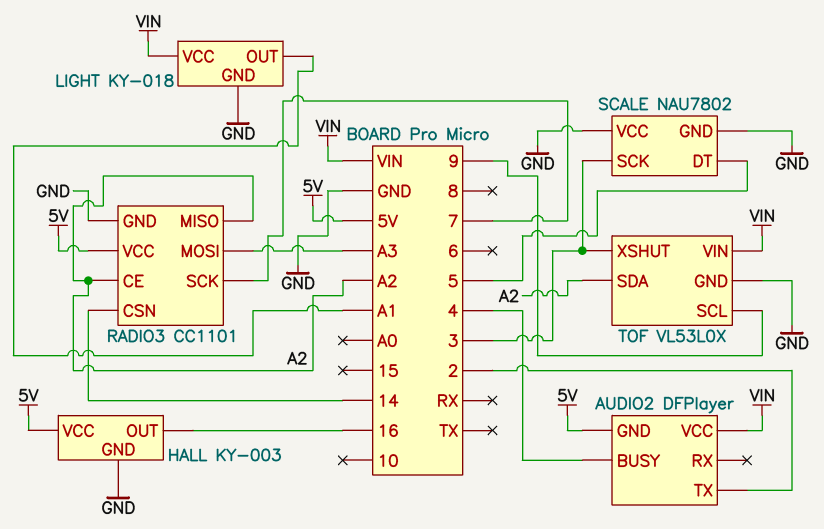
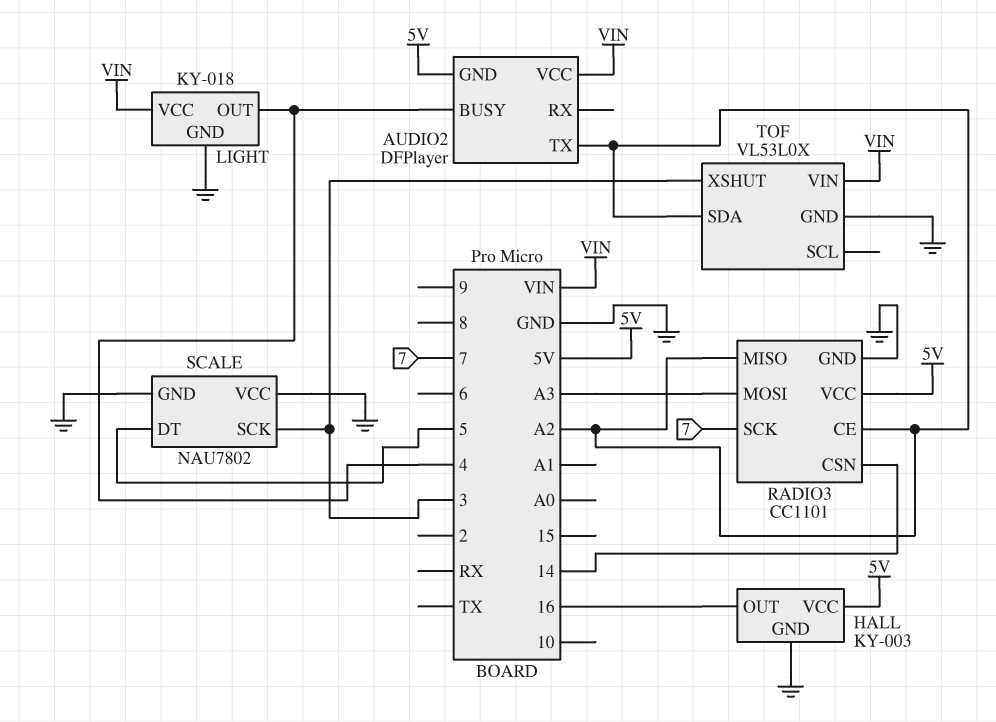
AUDIO2 pin TX: 2 -> A2
LIGHT pin OUT: A1 -> 4
TOF pin SCL: 9 -> none

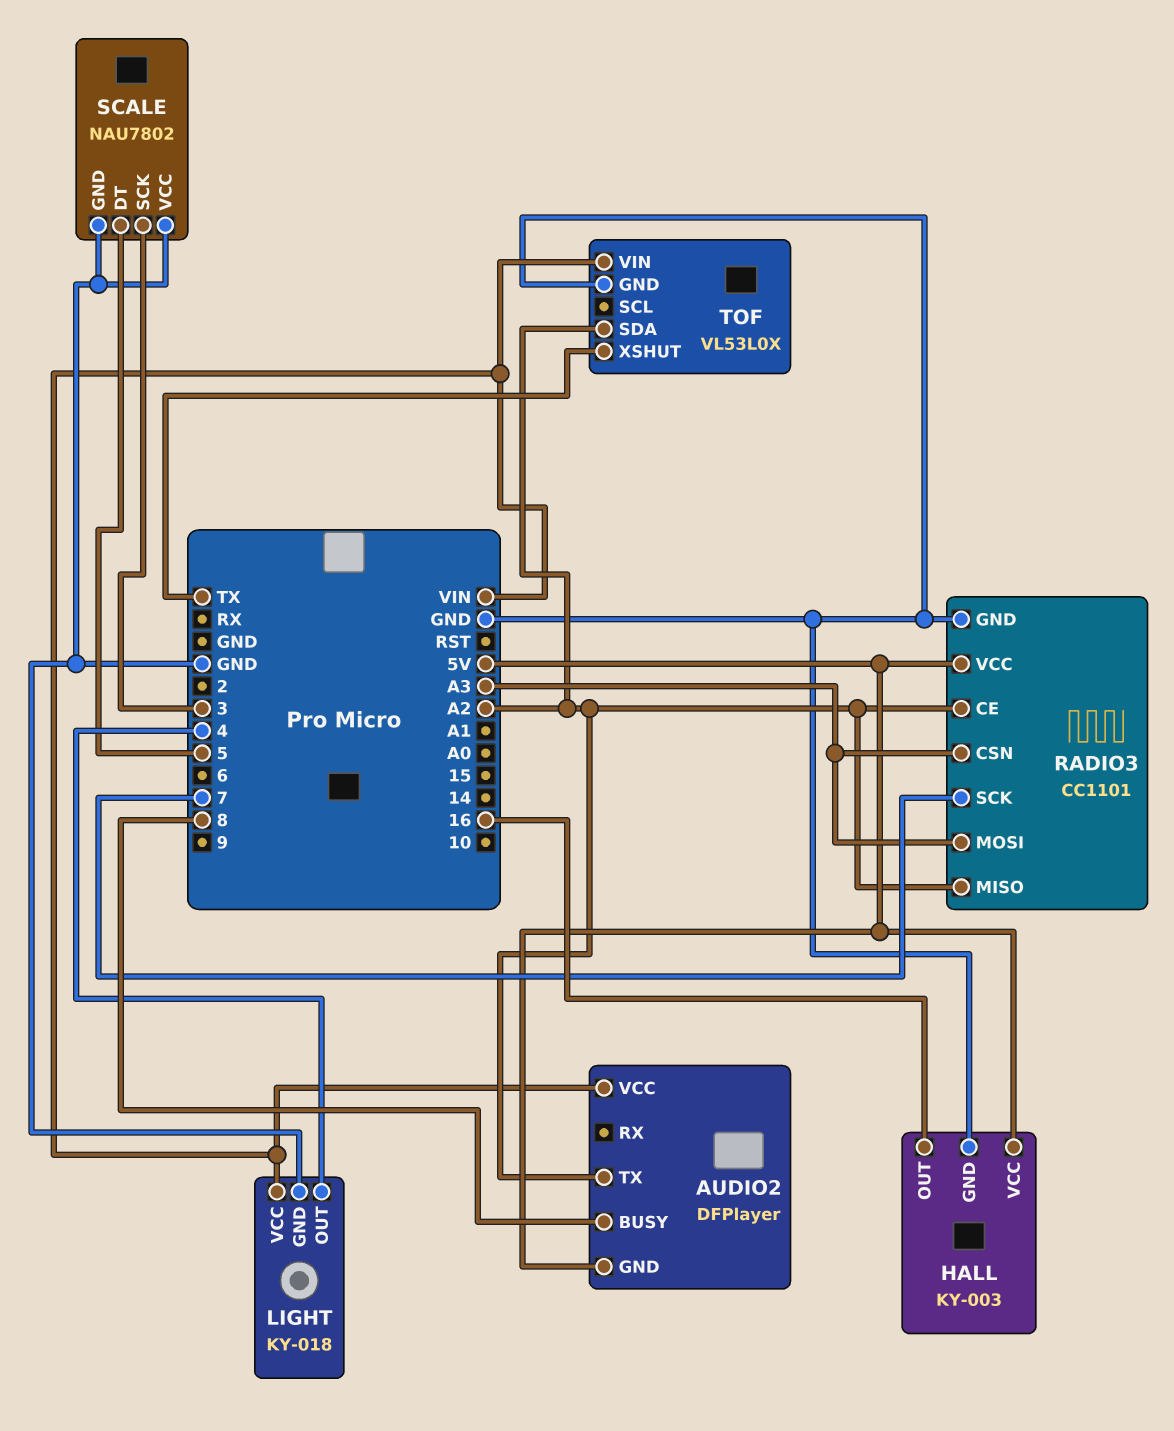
AUDIO2 pin BUSY: 4 -> 8
RADIO3 pin CSN: 14 -> A3
TOF pin XSHUT: 3 -> TX

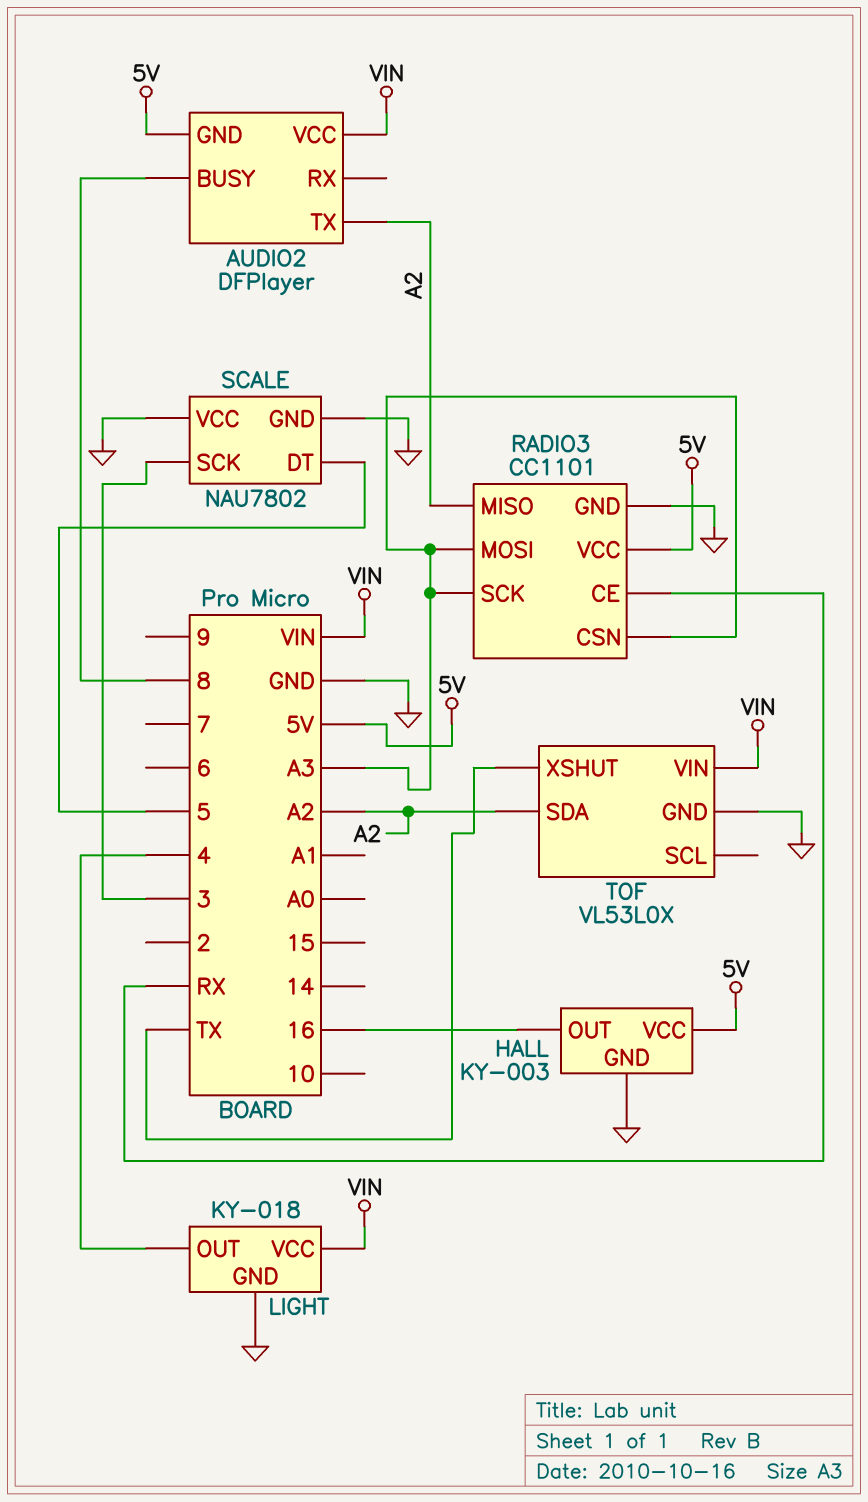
RADIO3 pin CE: A2 -> RX
RADIO3 pin SCK: 7 -> A3

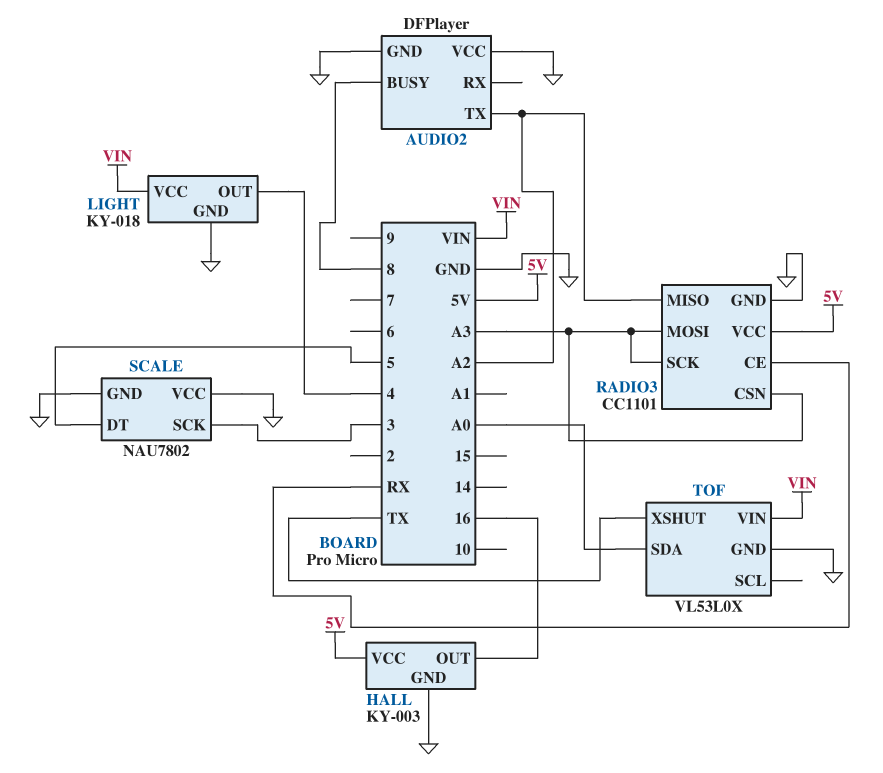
AUDIO2 pin GND: 5V -> GND
AUDIO2 pin VCC: VIN -> GND
TOF pin SDA: A2 -> A0

